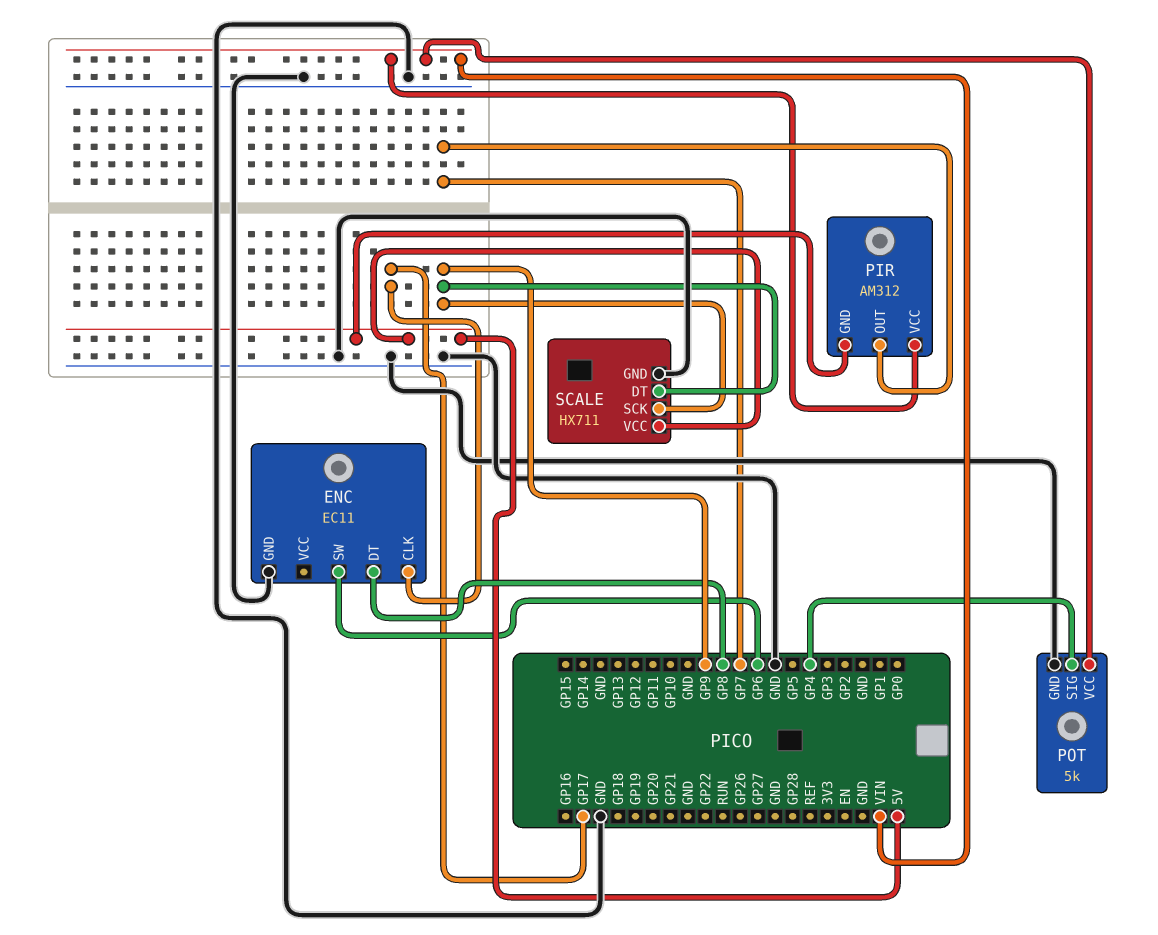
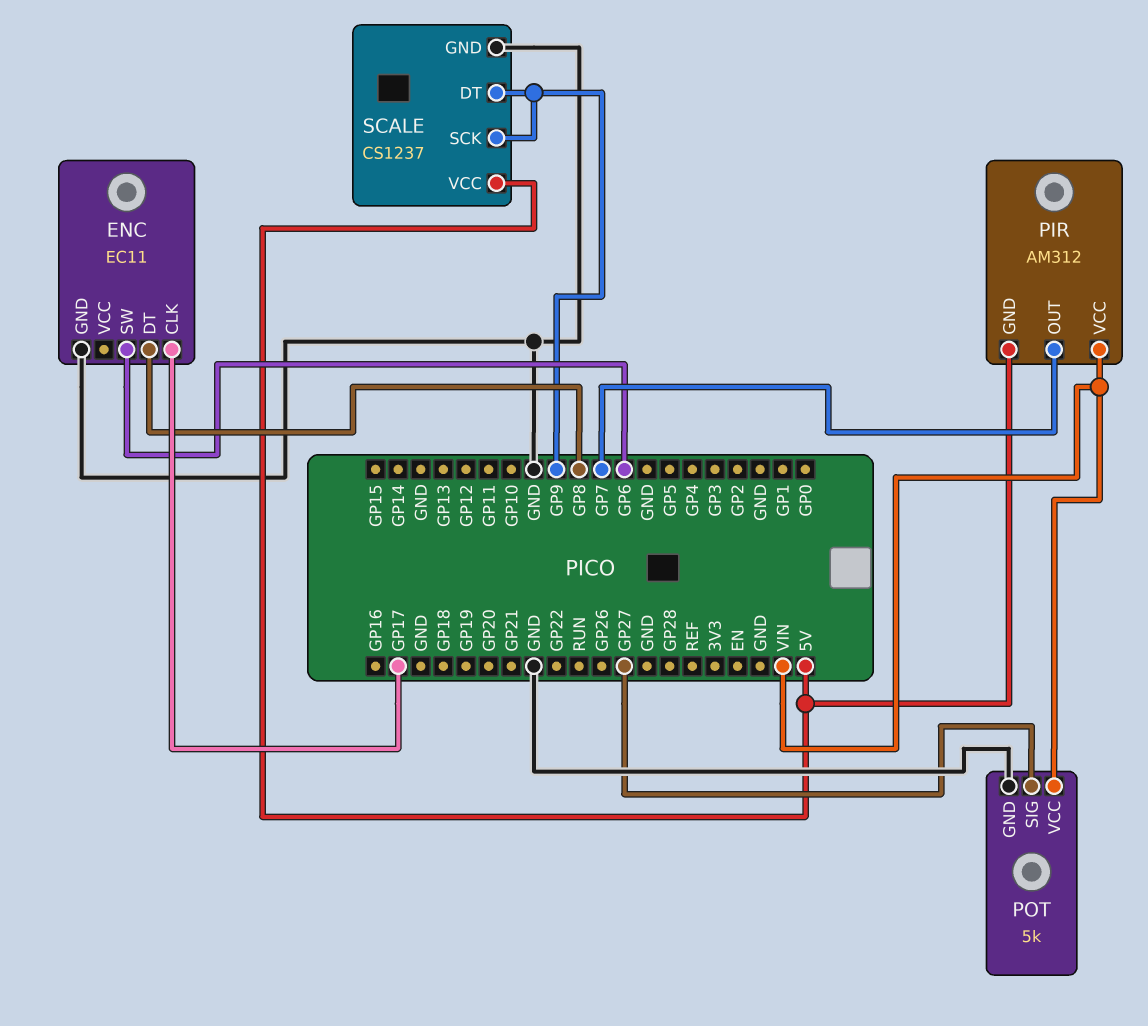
POT pin SIG: GP4 -> GP27
SCALE: HX711 -> CS1237

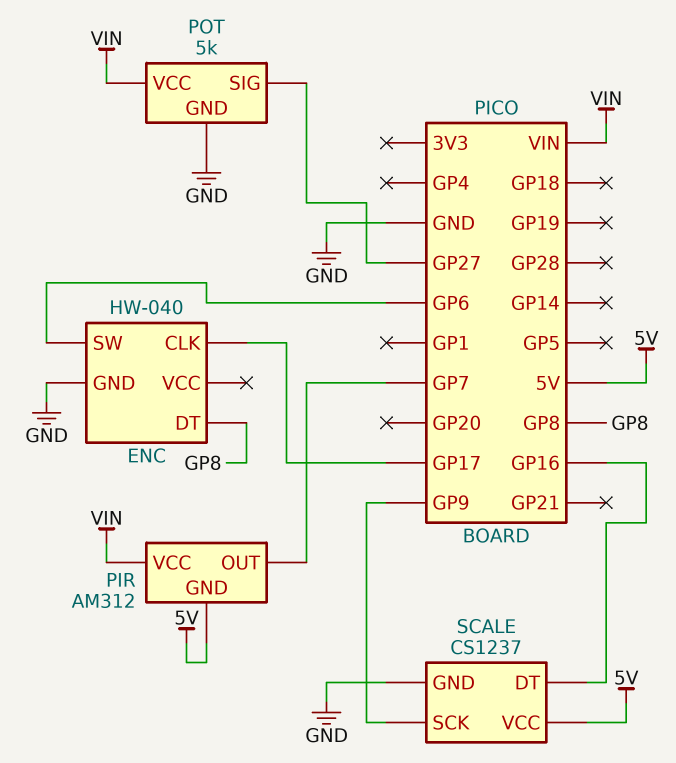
ENC: EC11 -> HW-040
SCALE pin DT: GP9 -> GP16

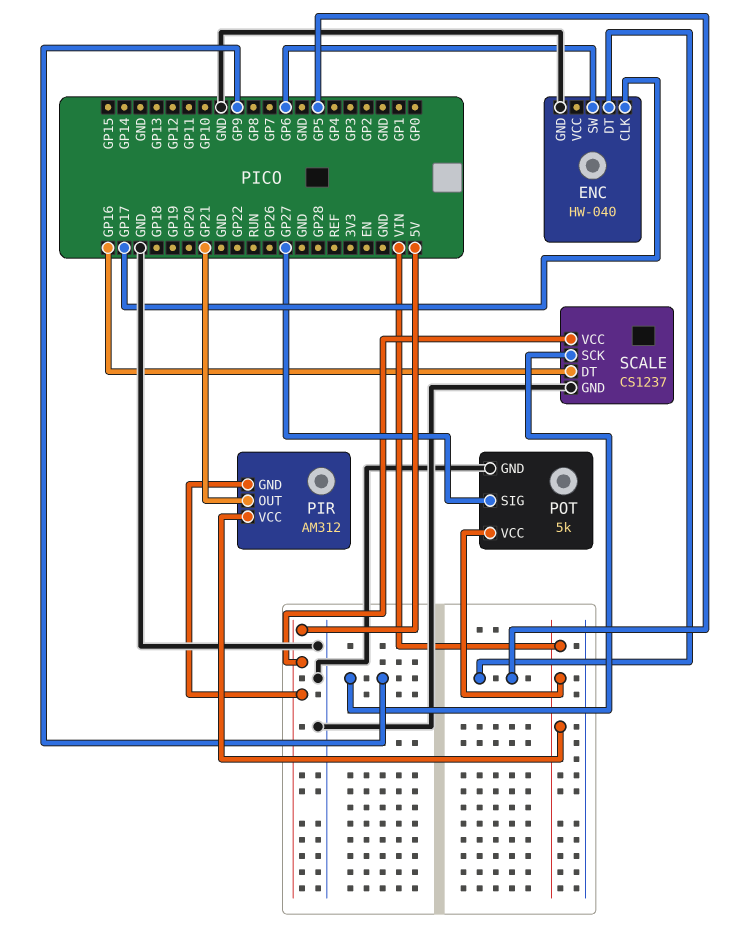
ENC pin DT: GP8 -> GP5
PIR pin OUT: GP7 -> GP21

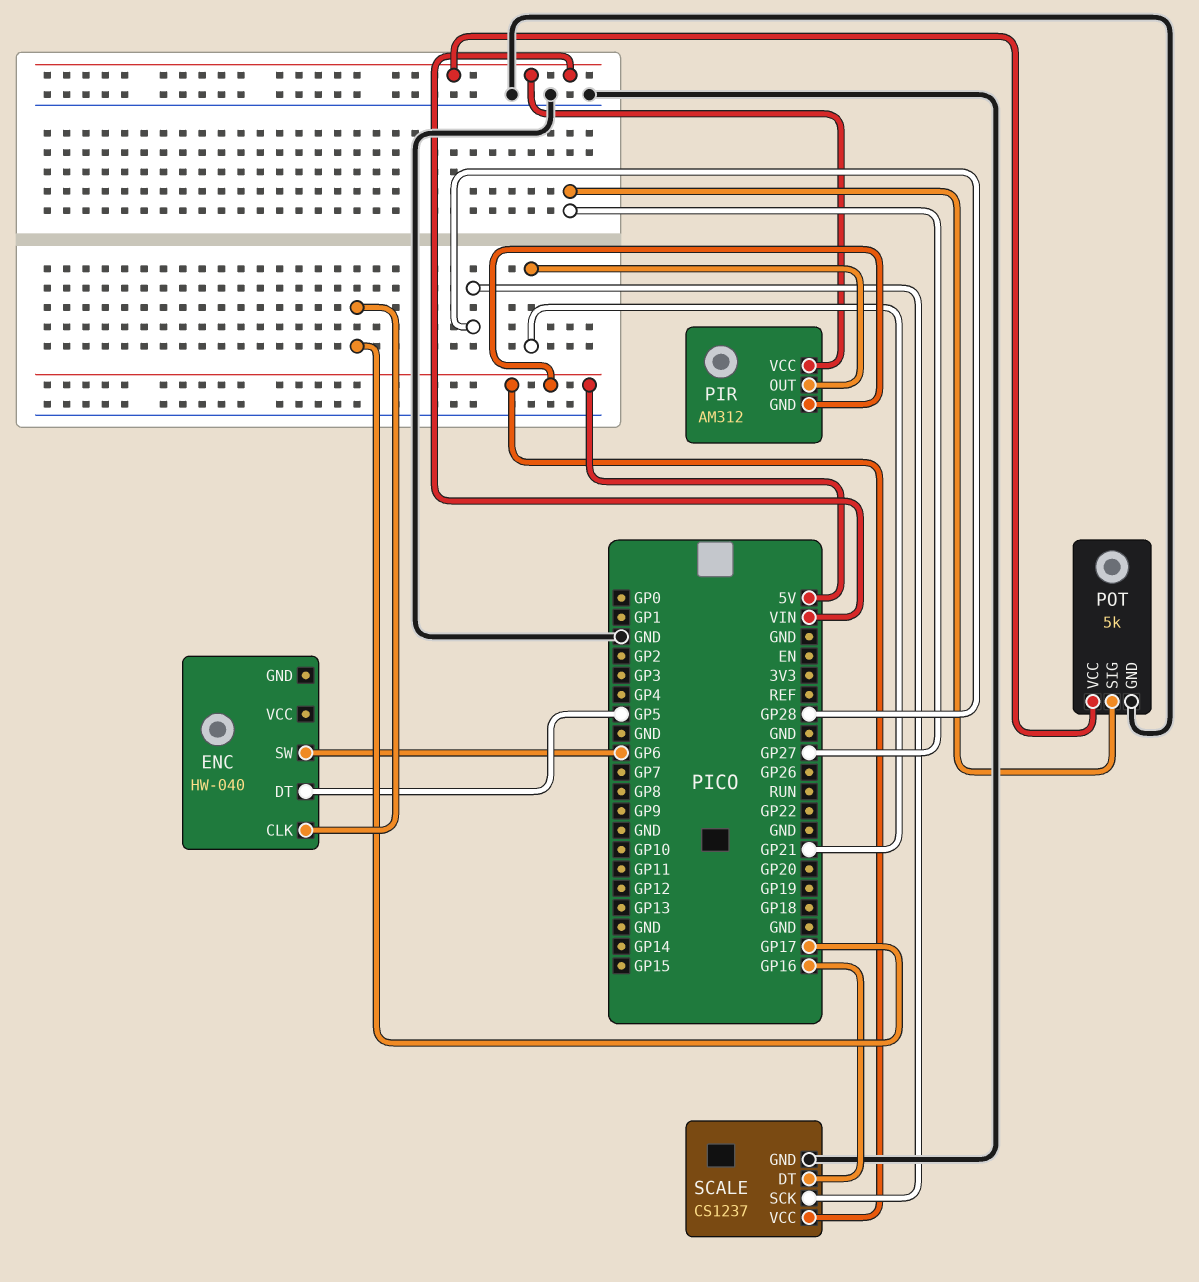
ENC pin GND: GND -> none
SCALE pin SCK: GP9 -> GP28

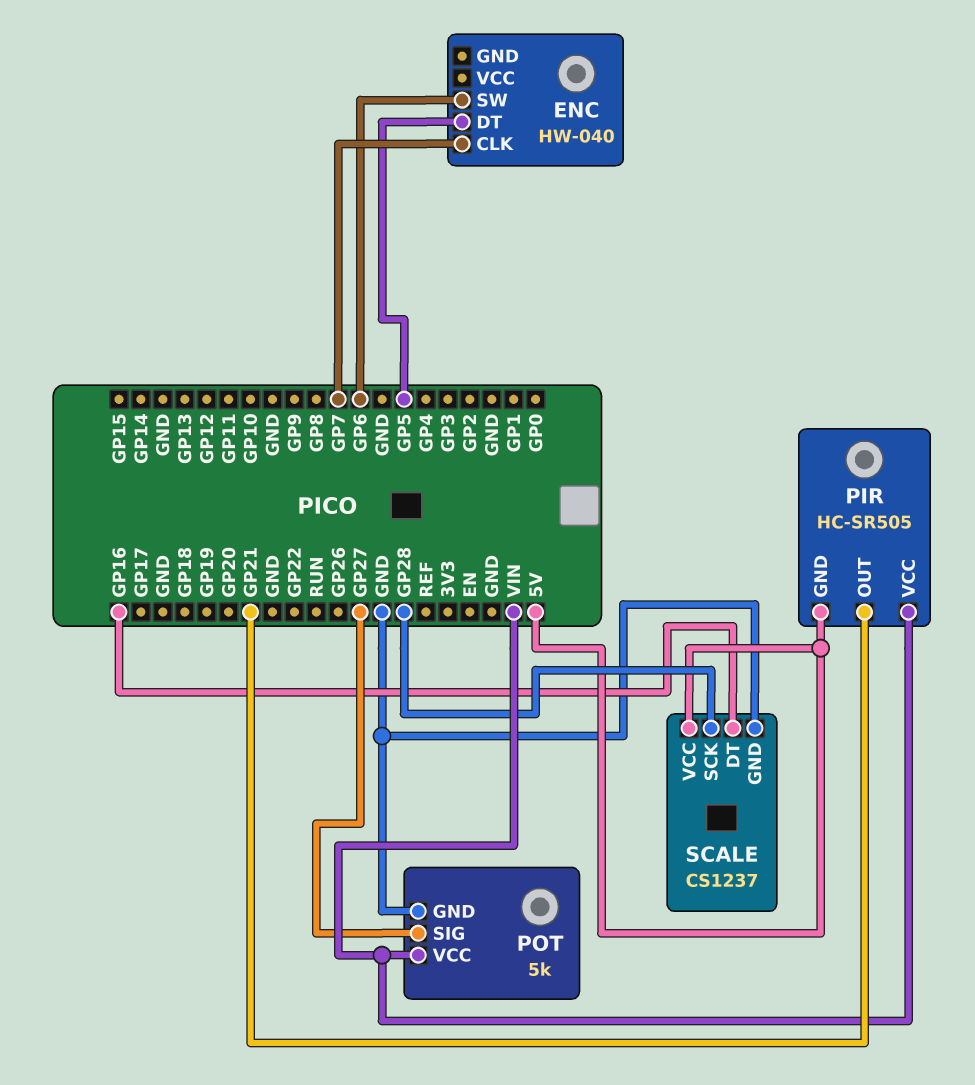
ENC pin CLK: GP17 -> GP7
PIR: AM312 -> HC-SR505

